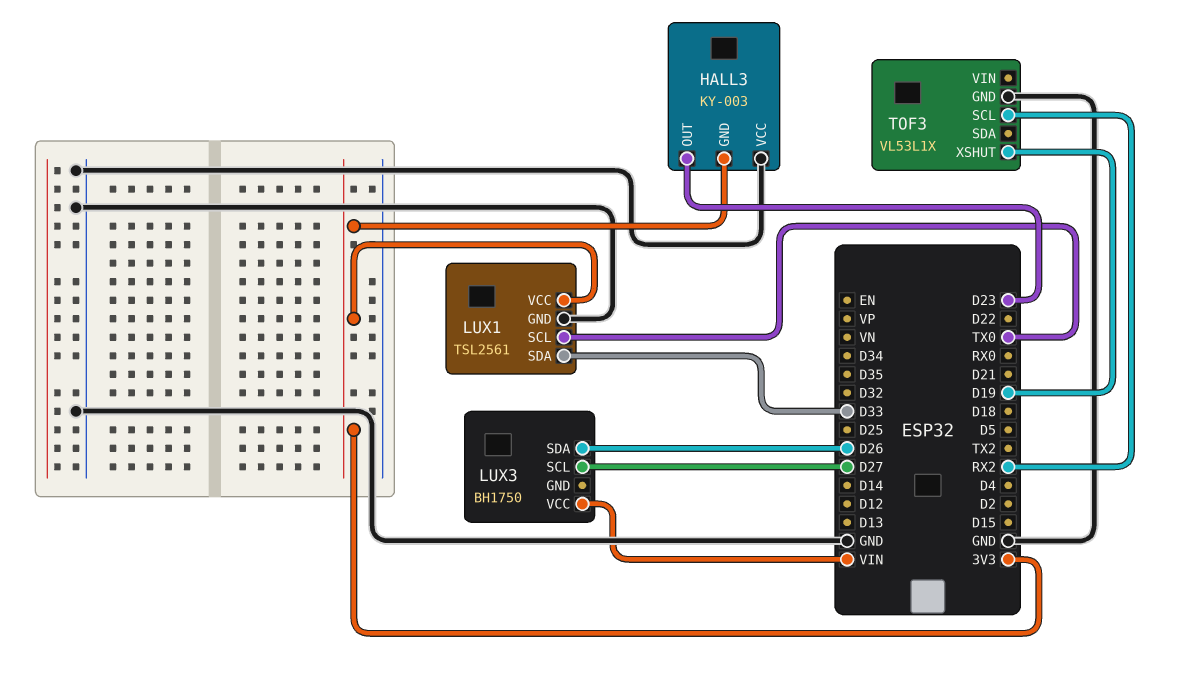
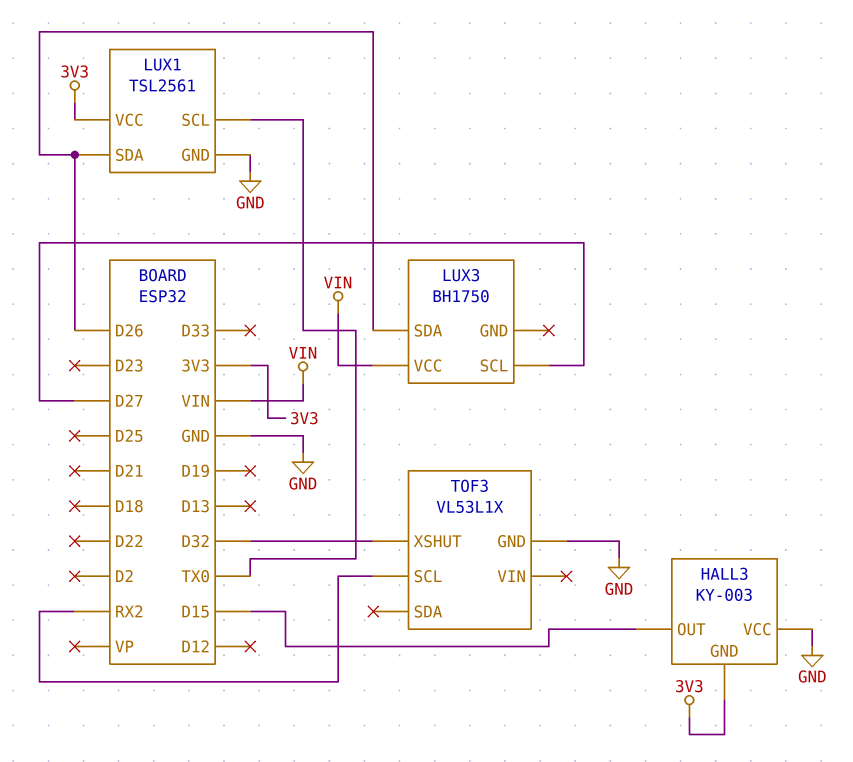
HALL3 pin OUT: D23 -> D15
LUX1 pin SDA: D33 -> D26
TOF3 pin XSHUT: D19 -> D32

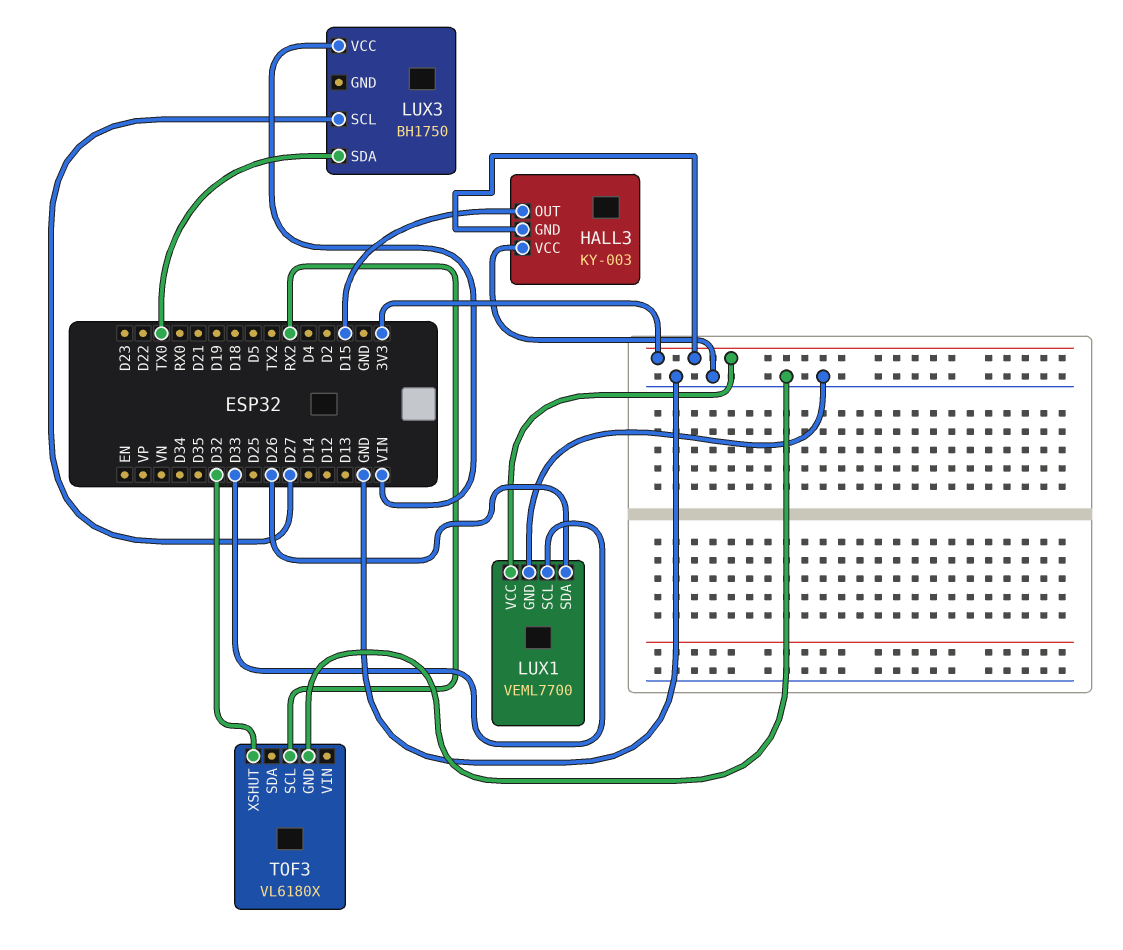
LUX1: TSL2561 -> VEML7700
LUX1 pin SCL: TX0 -> D33
LUX3 pin SDA: D26 -> TX0
TOF3: VL53L1X -> VL6180X

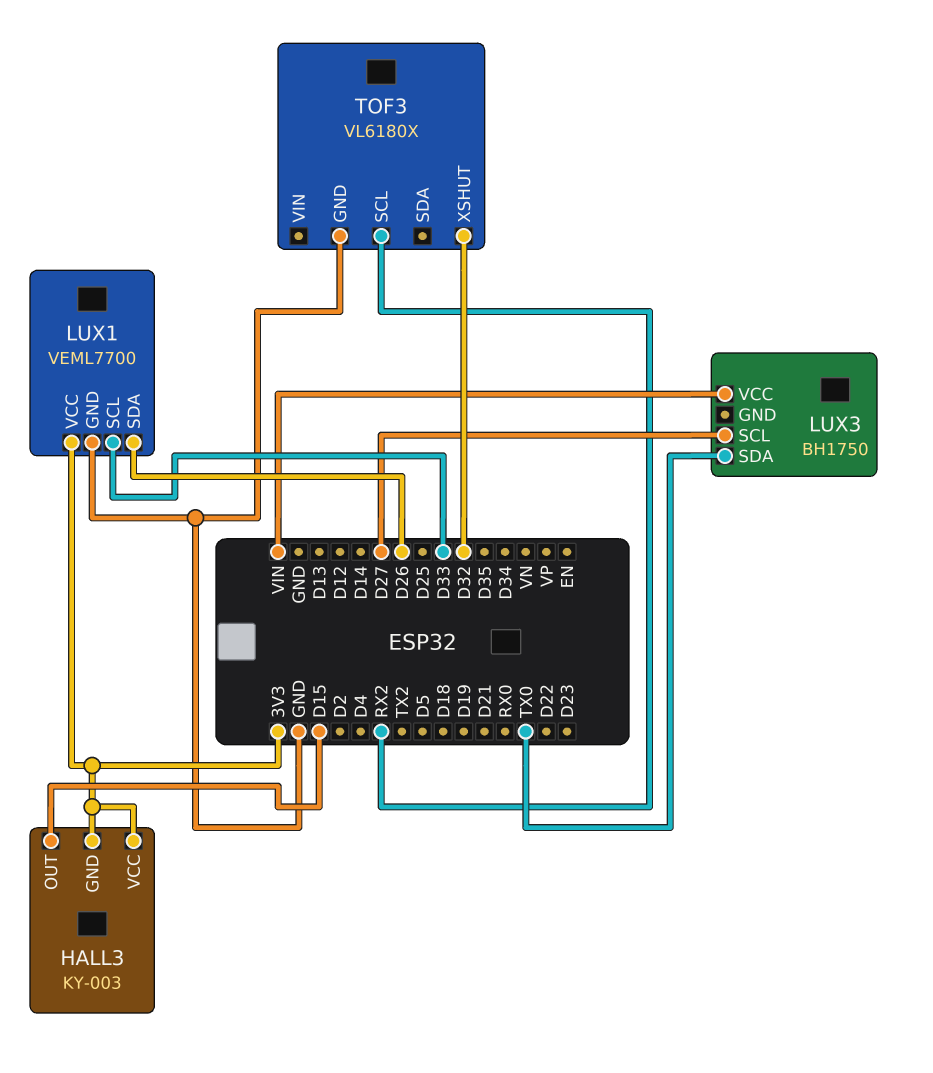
HALL3 pin VCC: GND -> 3V3

